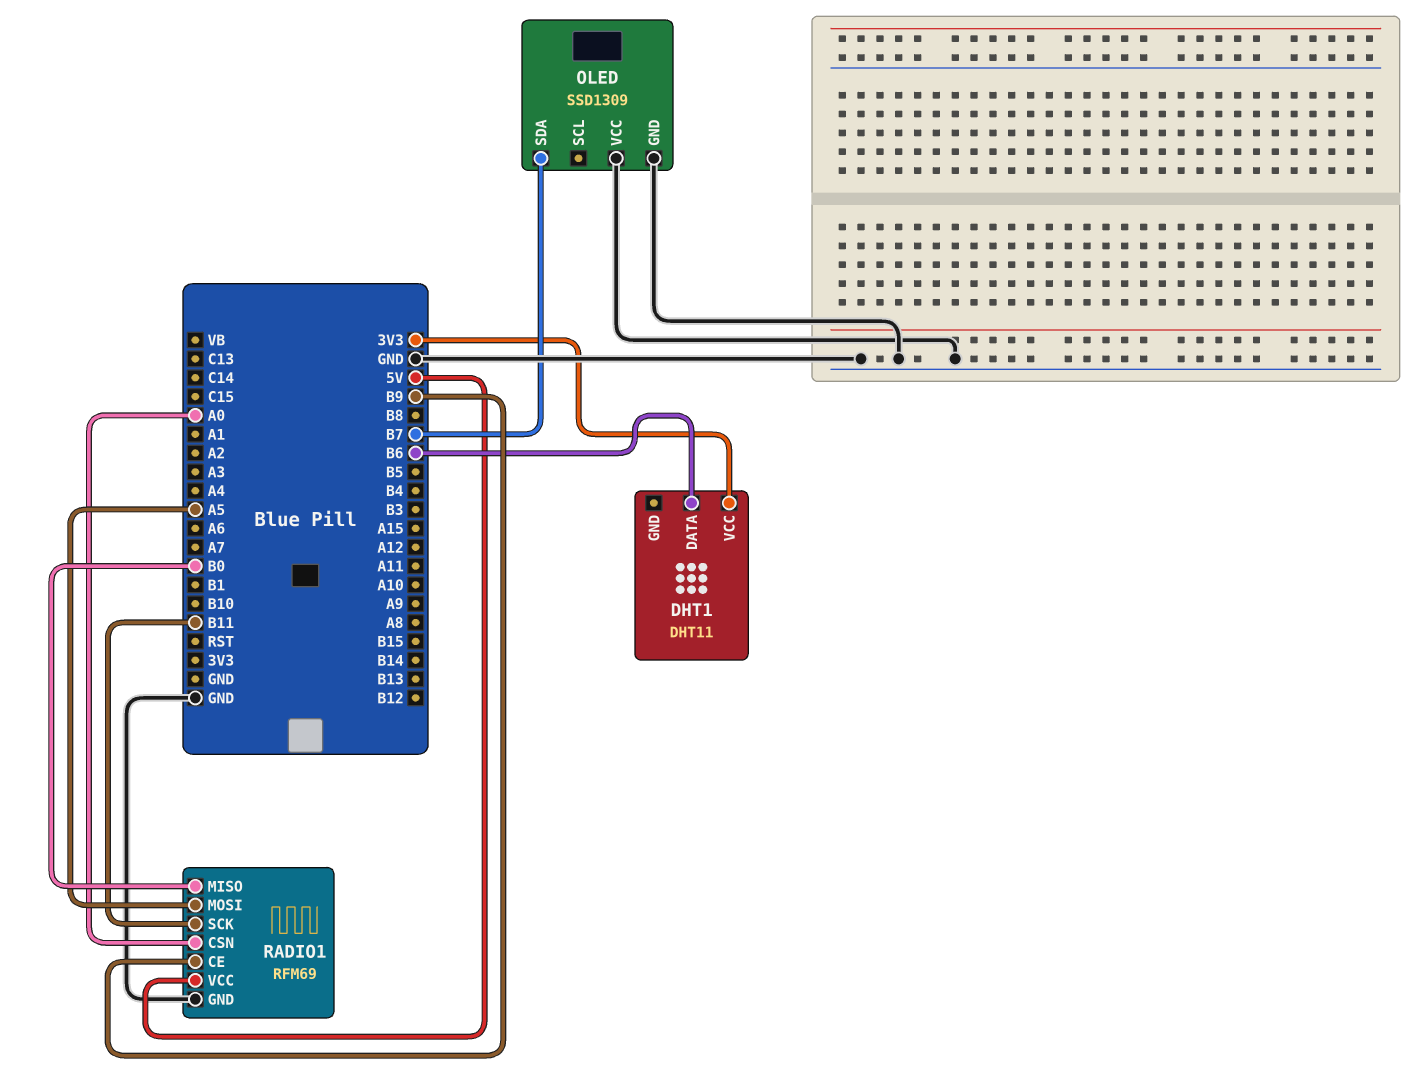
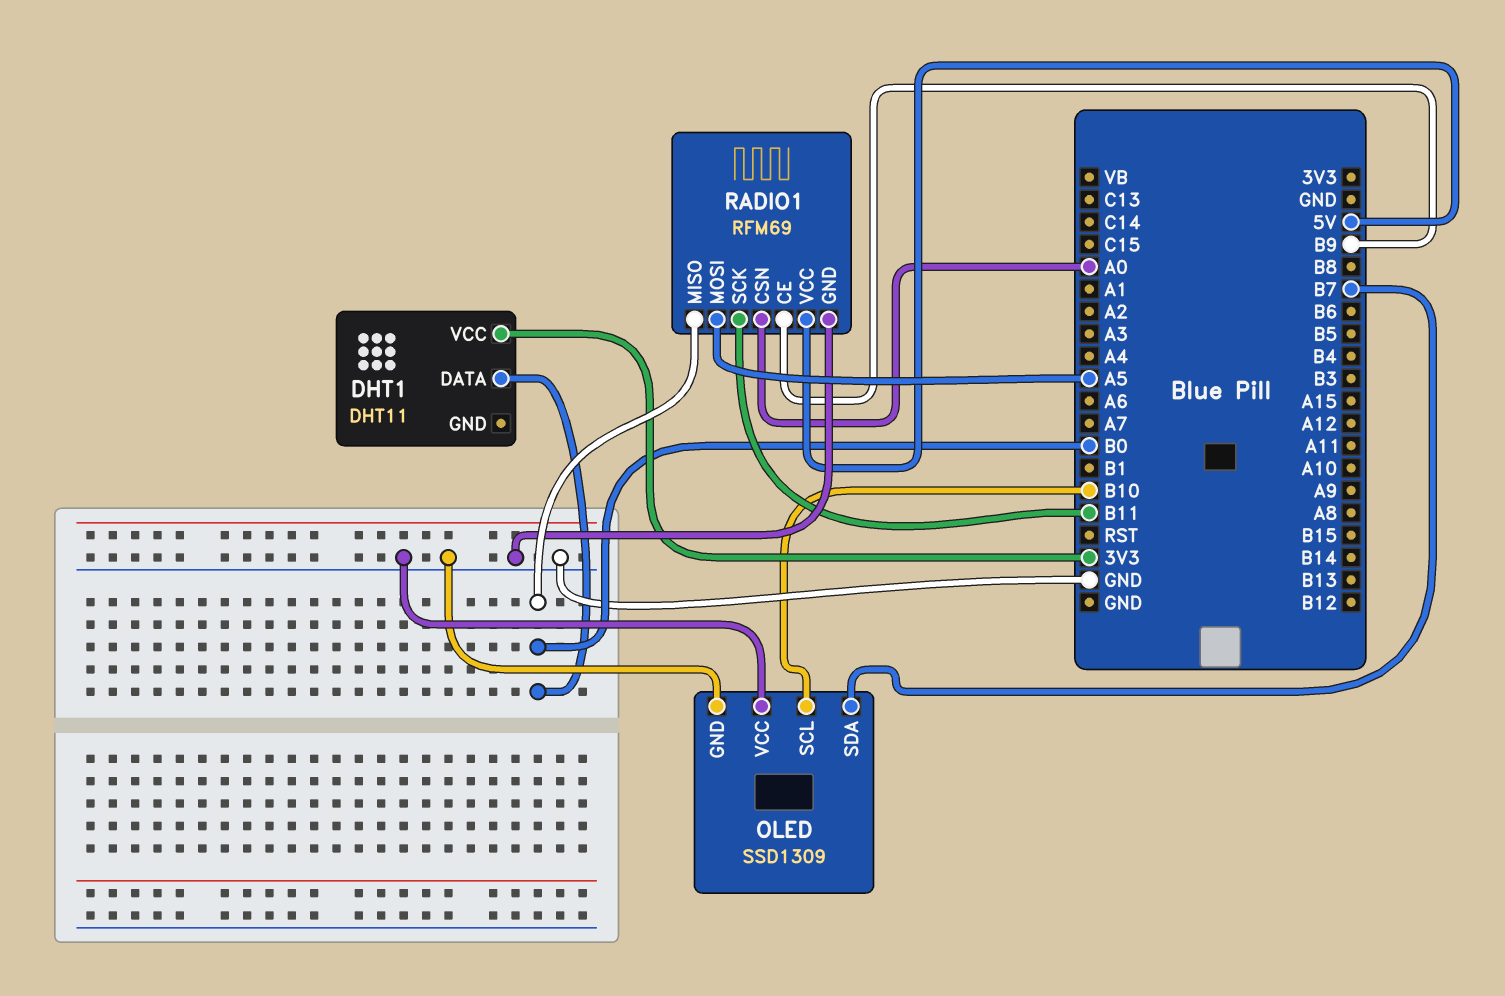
DHT1 pin DATA: B6 -> B0
OLED pin SCL: none -> B10

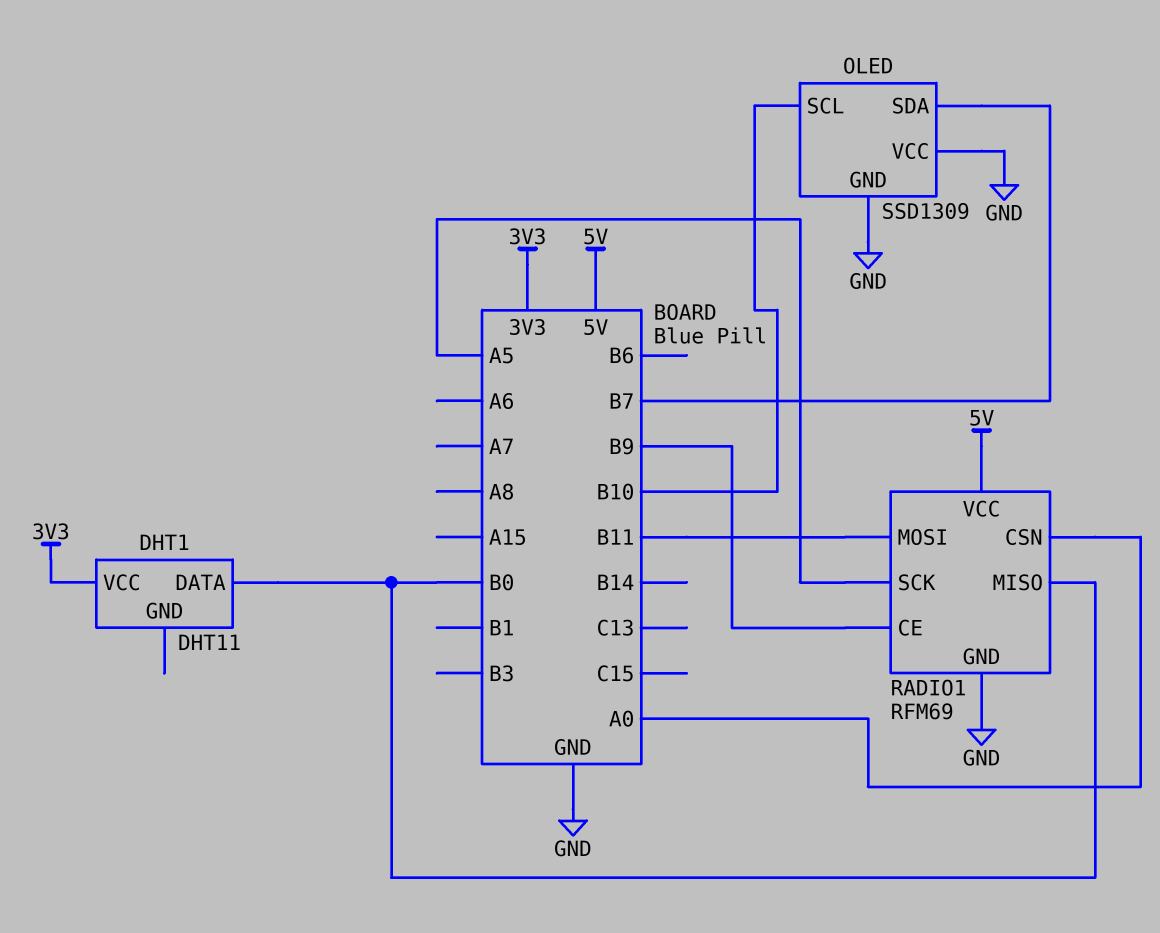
RADIO1 pin MOSI: A5 -> B11
RADIO1 pin SCK: B11 -> A5

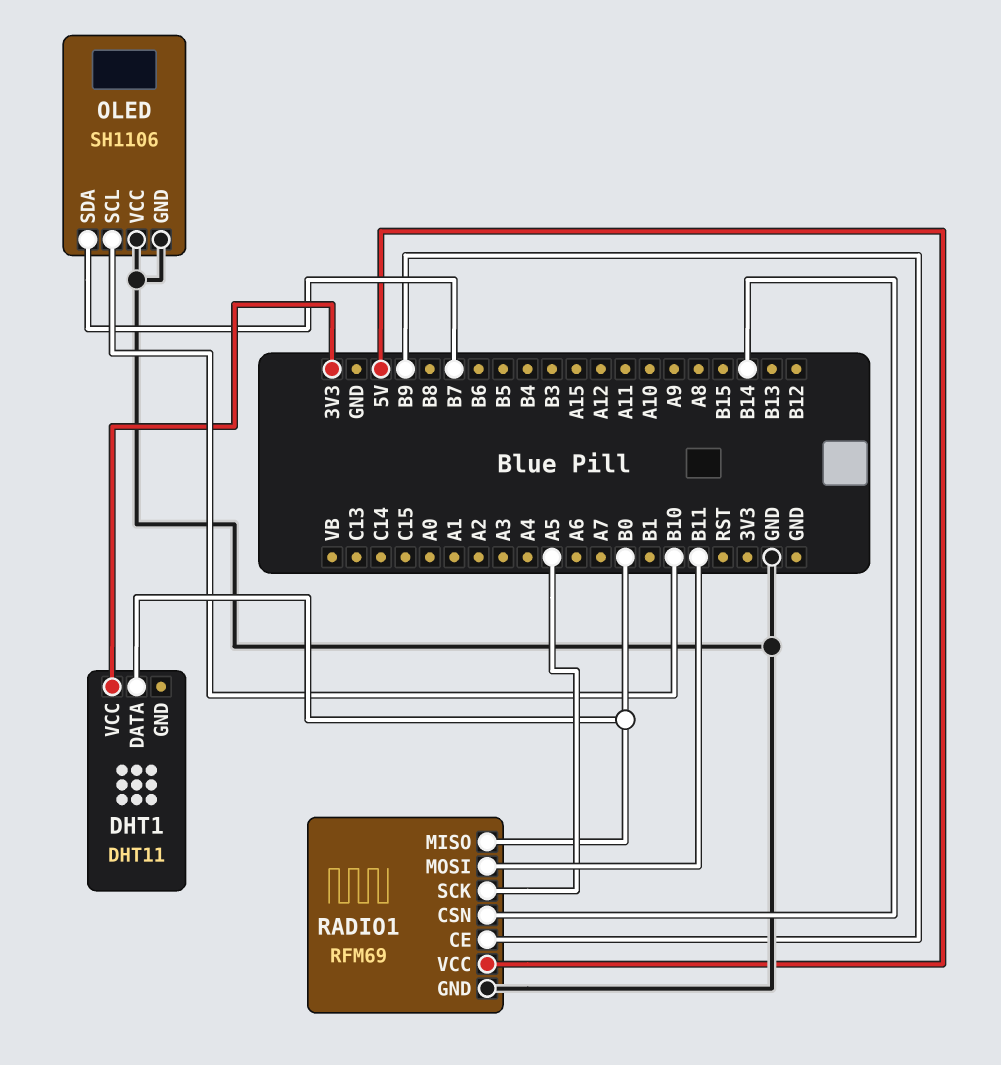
OLED: SSD1309 -> SH1106
RADIO1 pin CSN: A0 -> B14

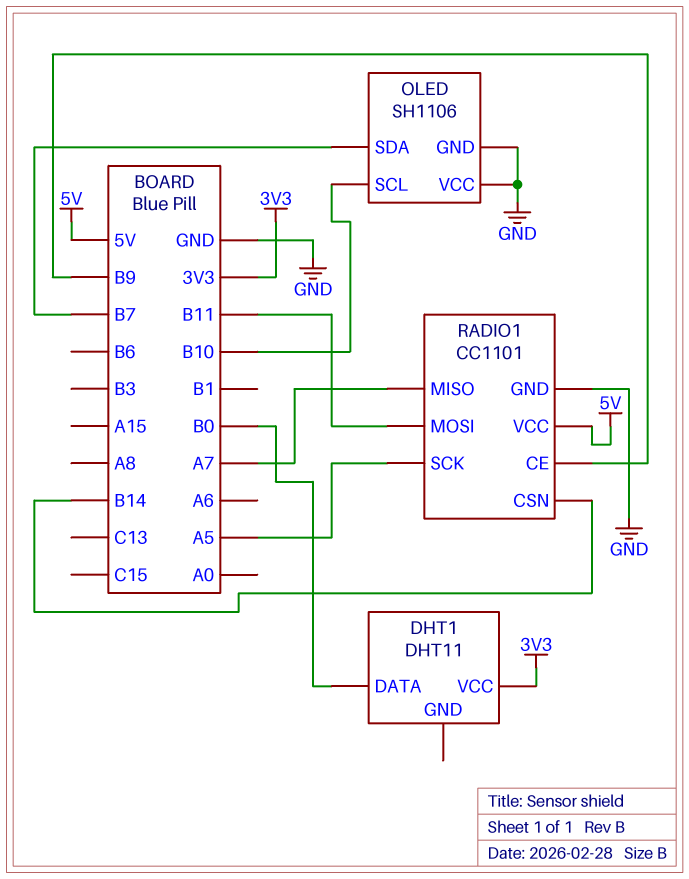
RADIO1: RFM69 -> CC1101
RADIO1 pin MISO: B0 -> A7

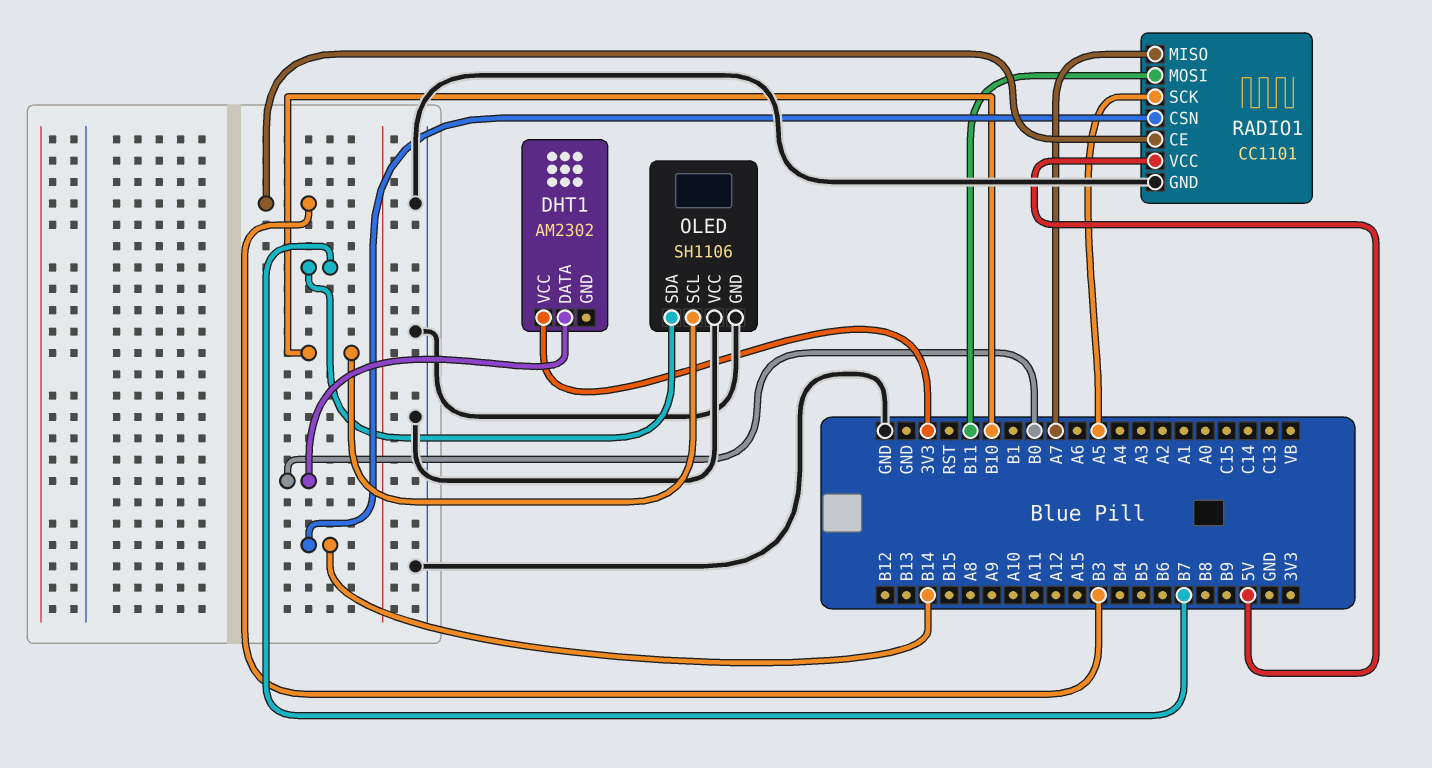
DHT1: DHT11 -> AM2302
RADIO1 pin CE: B9 -> B3

